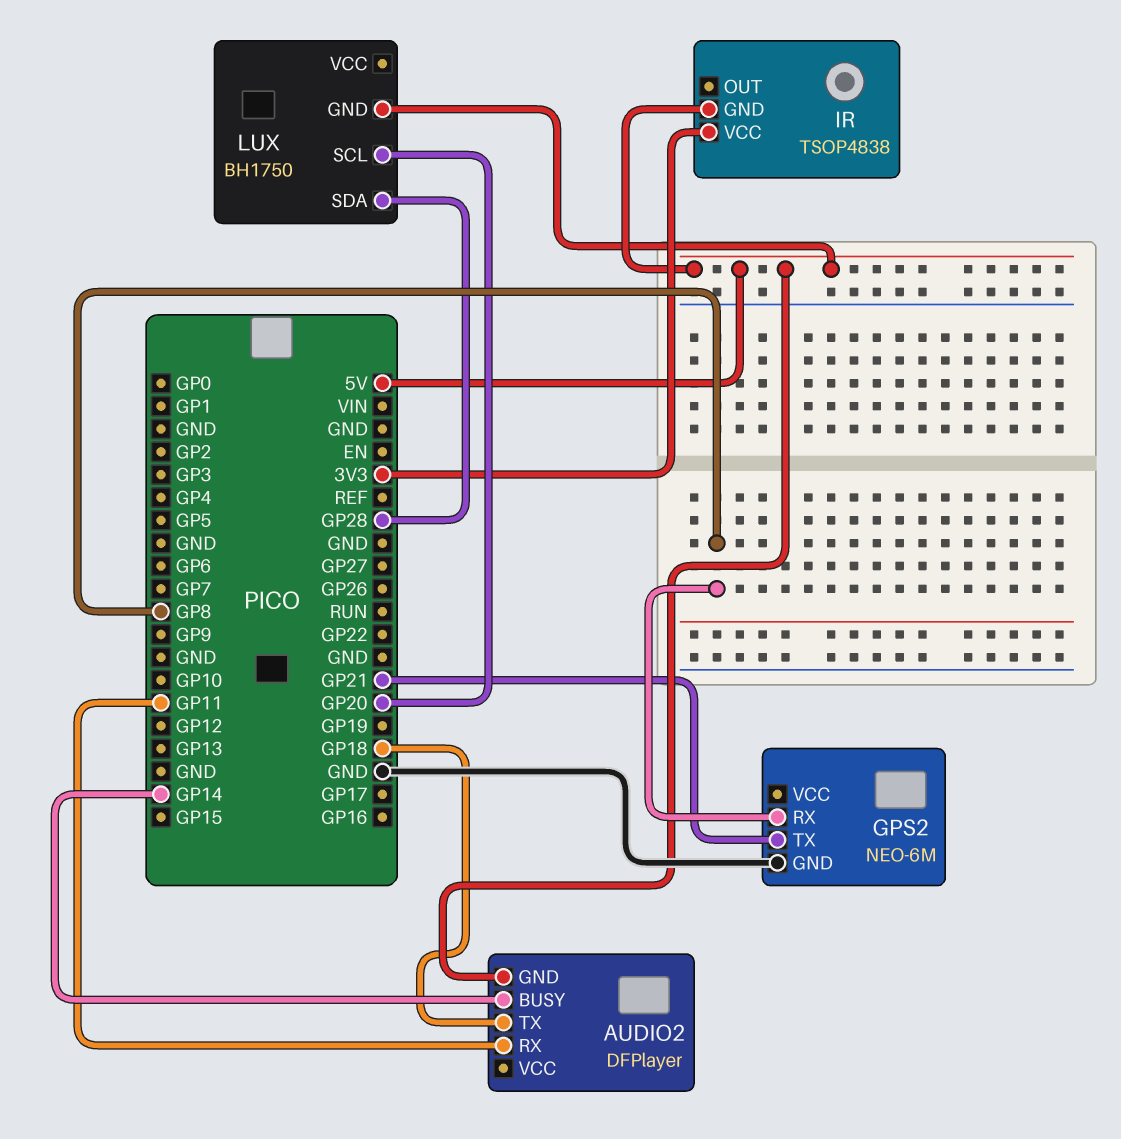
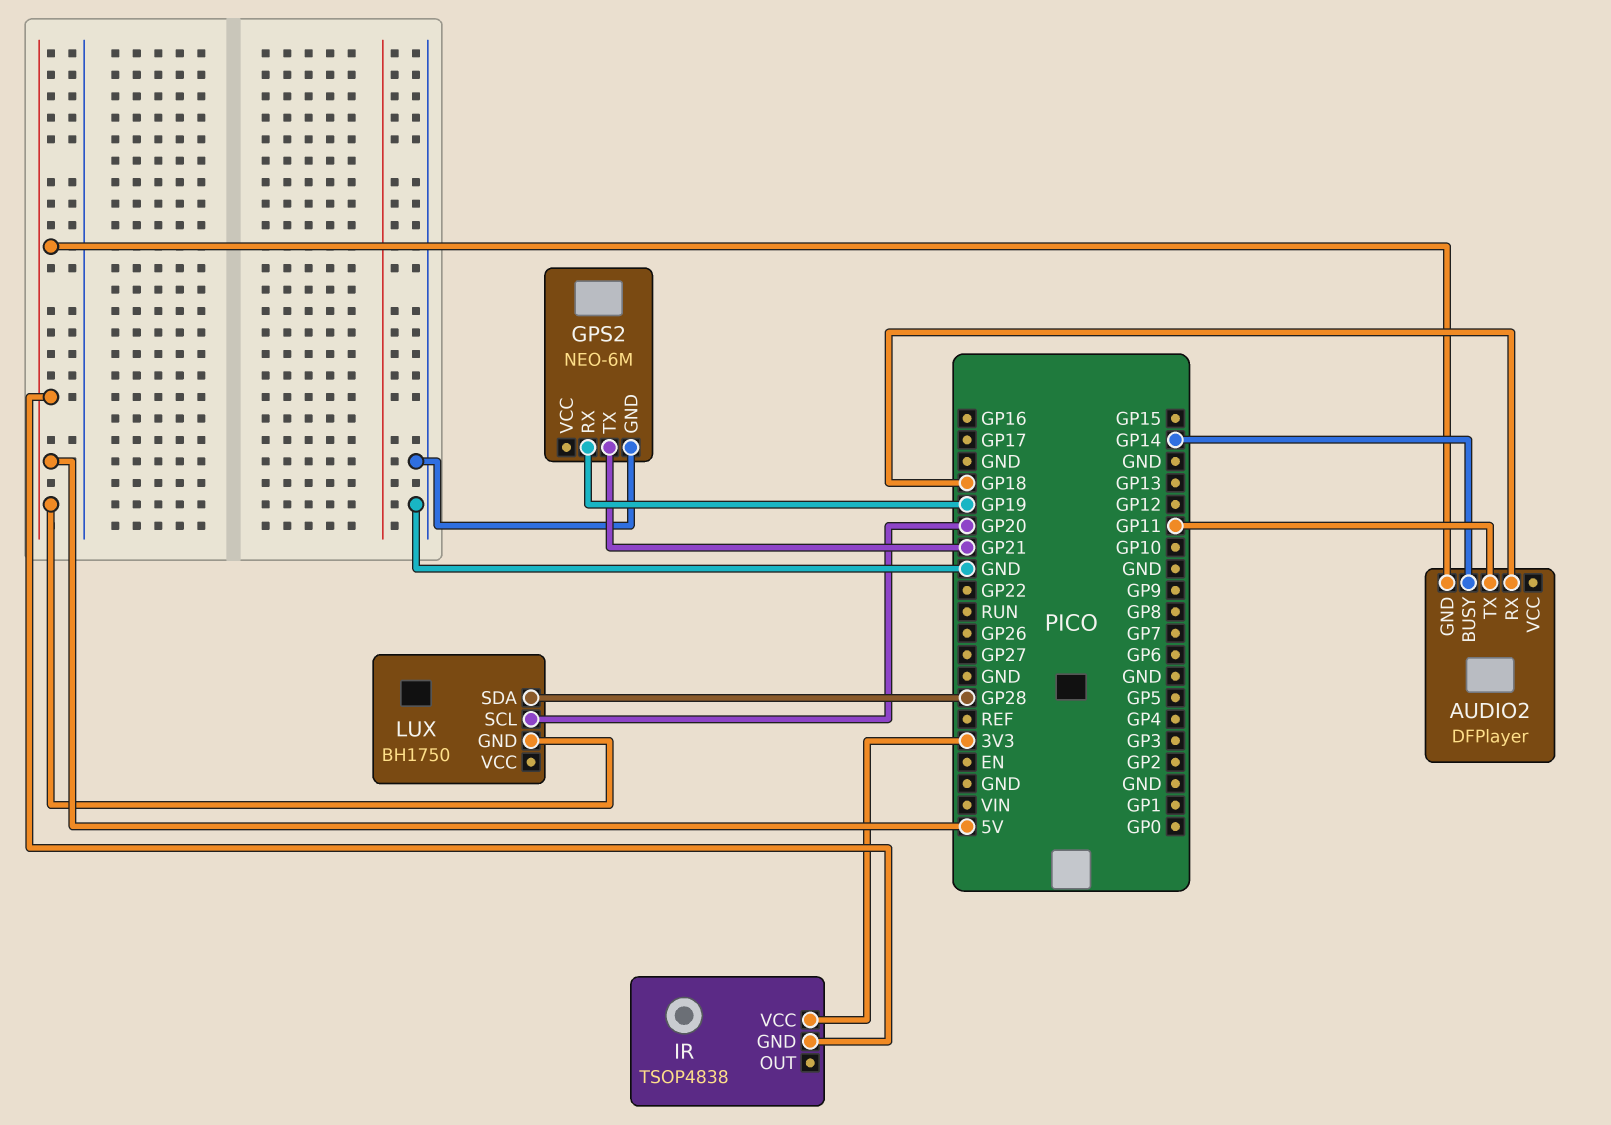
AUDIO2 pin RX: GP11 -> GP18
AUDIO2 pin TX: GP18 -> GP11
GPS2 pin RX: GP8 -> GP19

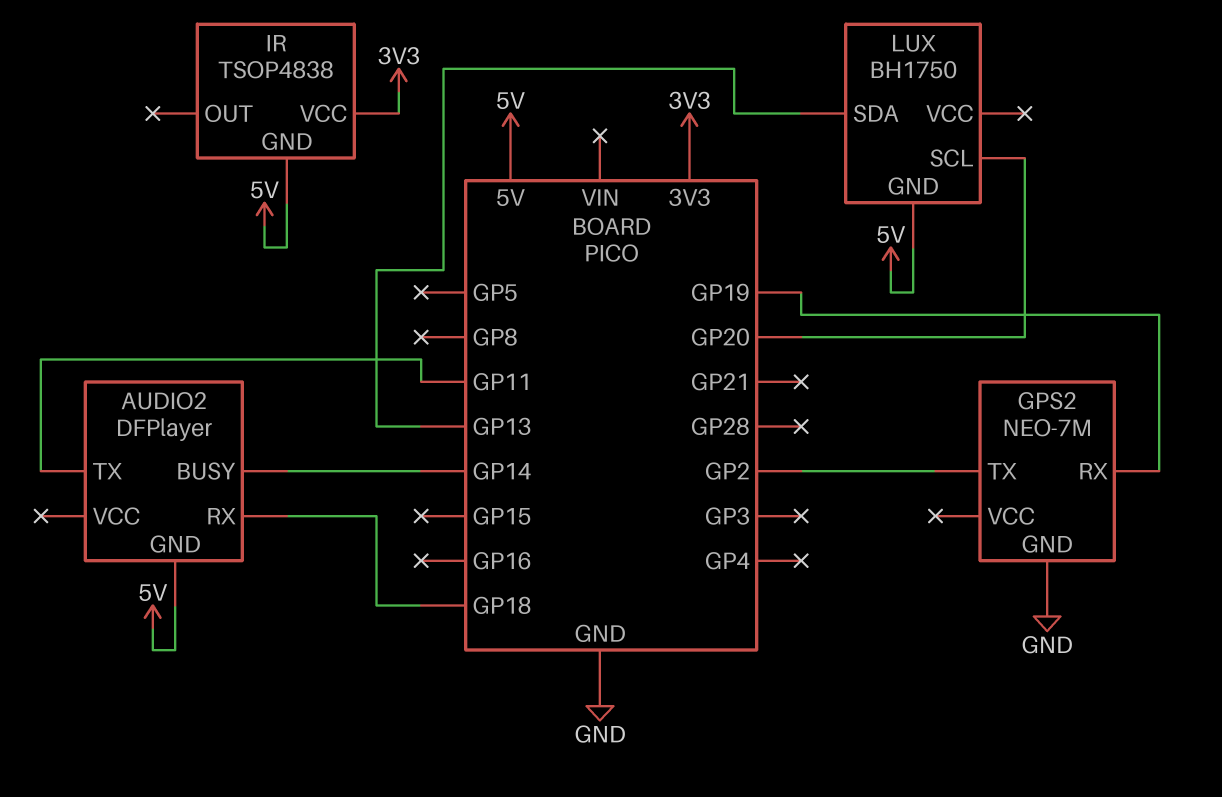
GPS2: NEO-6M -> NEO-7M
GPS2 pin TX: GP21 -> GP2
LUX pin SDA: GP28 -> GP13

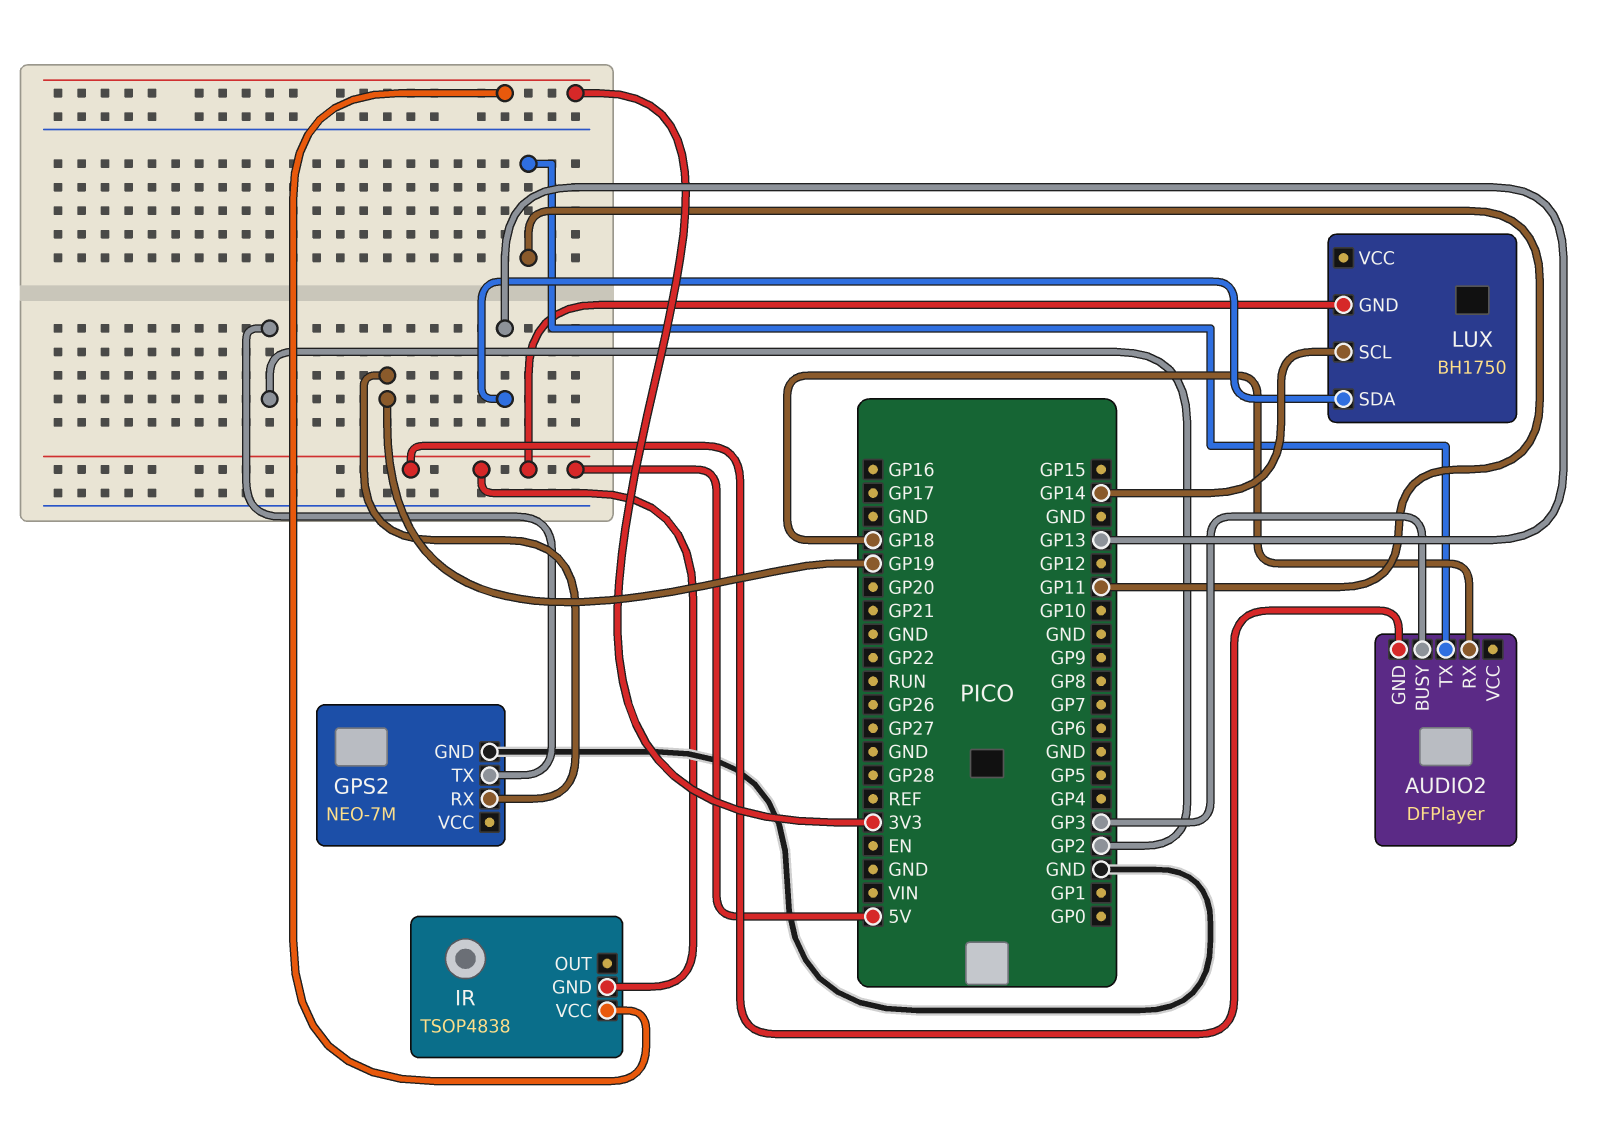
AUDIO2 pin BUSY: GP14 -> GP3
LUX pin SCL: GP20 -> GP14

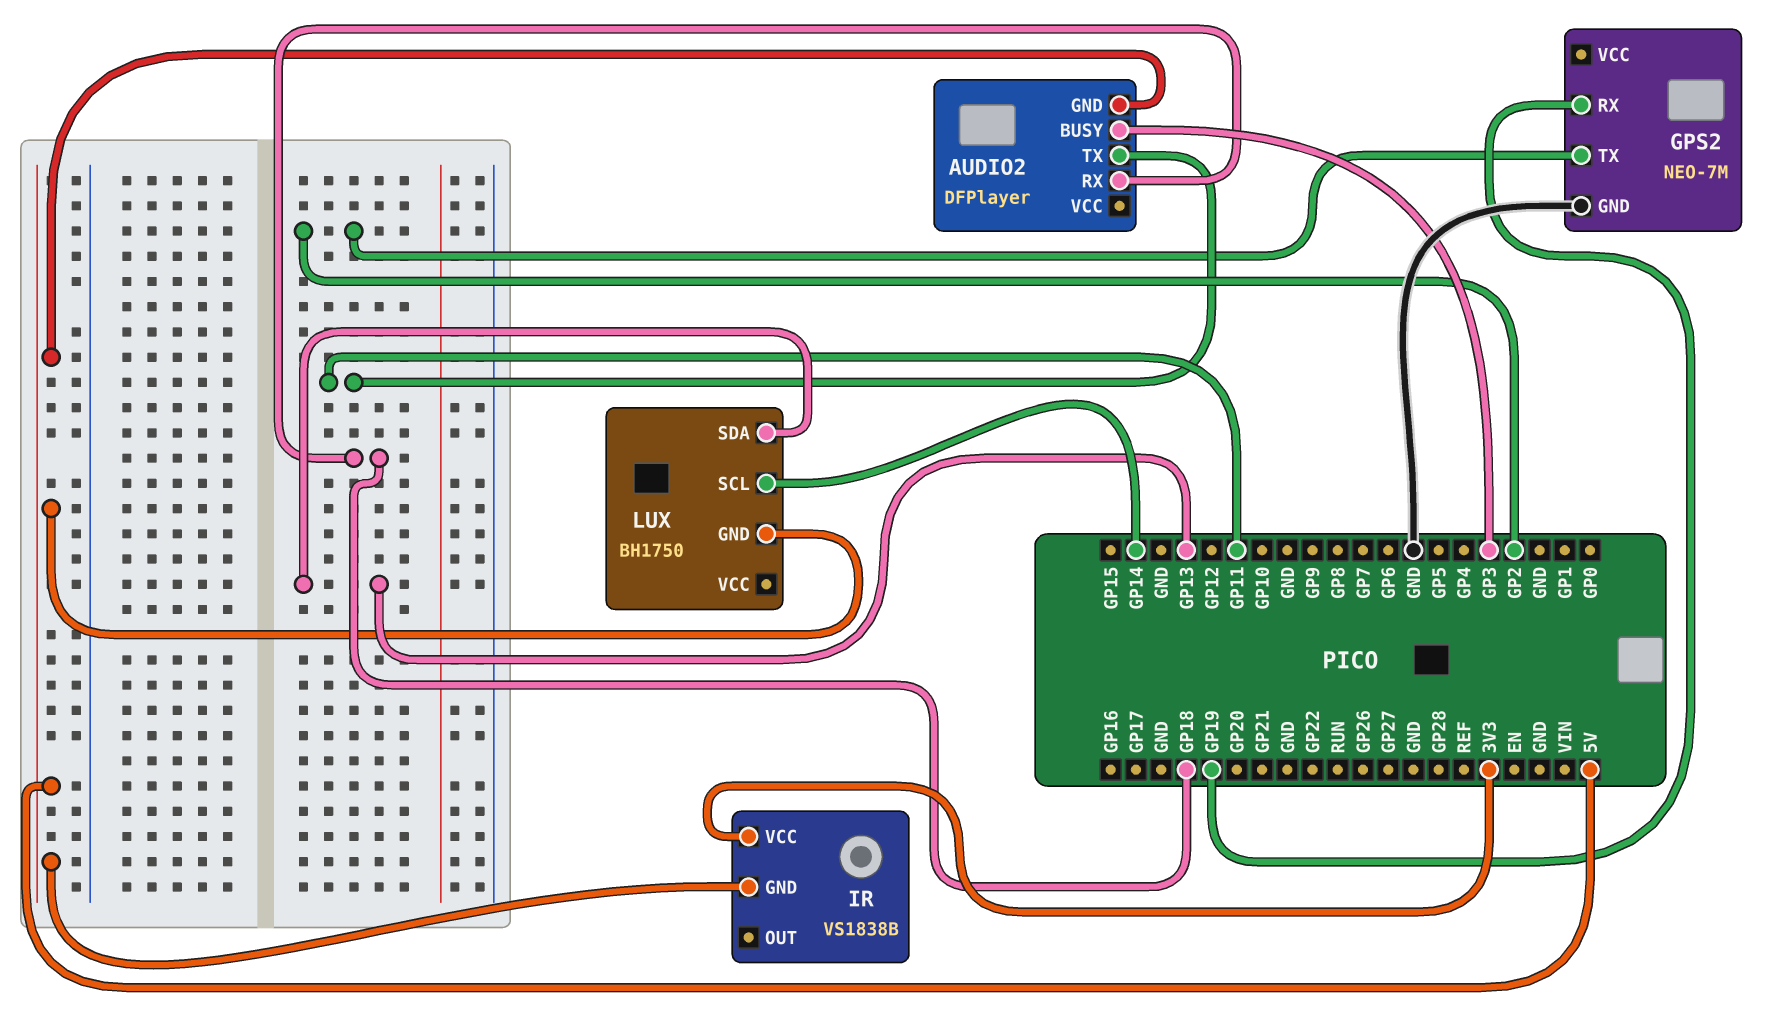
IR: TSOP4838 -> VS1838B

